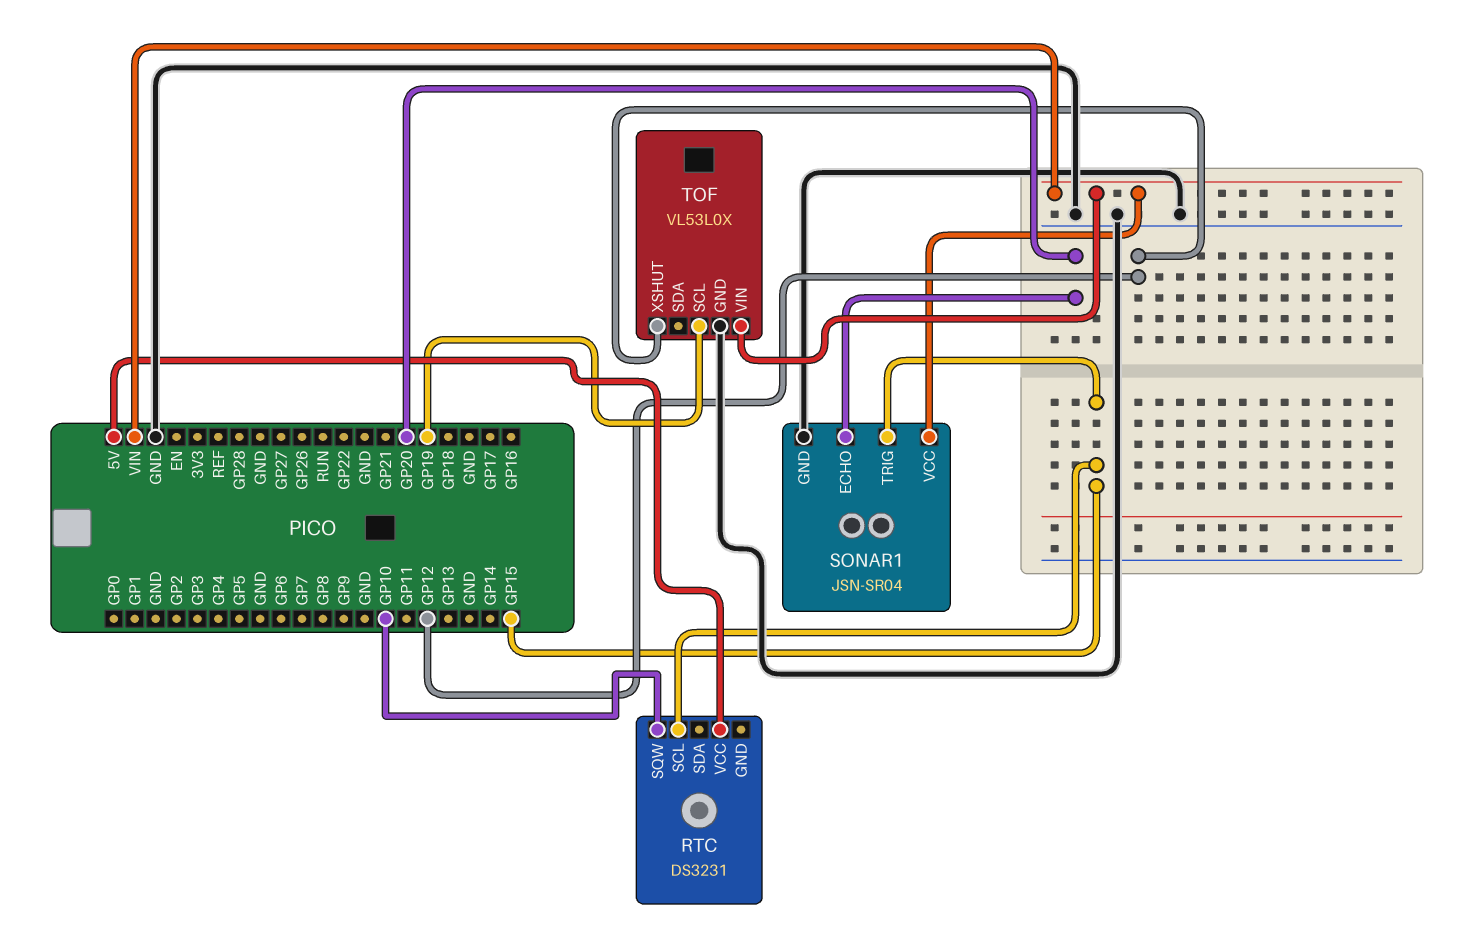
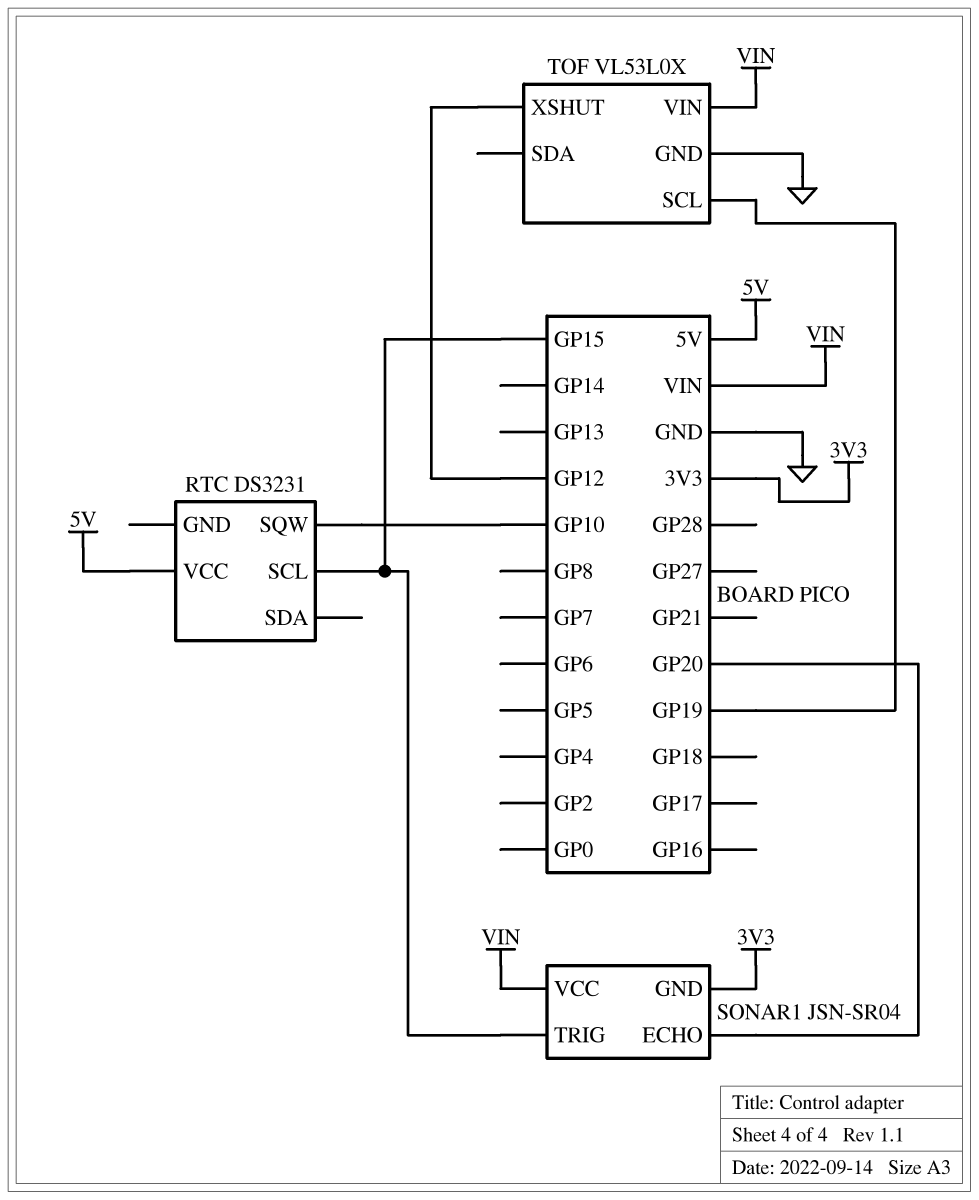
SONAR1 pin GND: GND -> 3V3

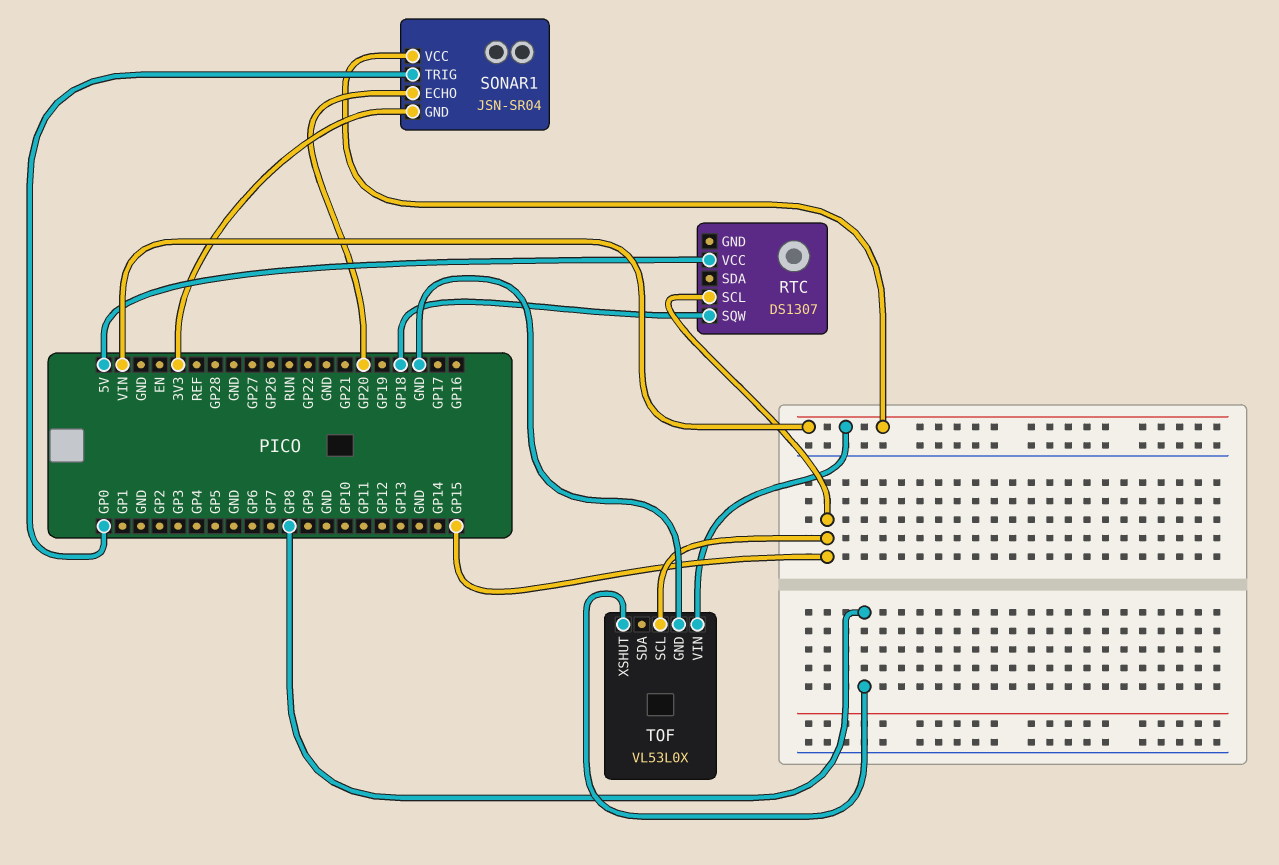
RTC: DS3231 -> DS1307
RTC pin SQW: GP10 -> GP18
SONAR1 pin TRIG: GP15 -> GP0
TOF pin SCL: GP19 -> GP15
TOF pin XSHUT: GP12 -> GP8

